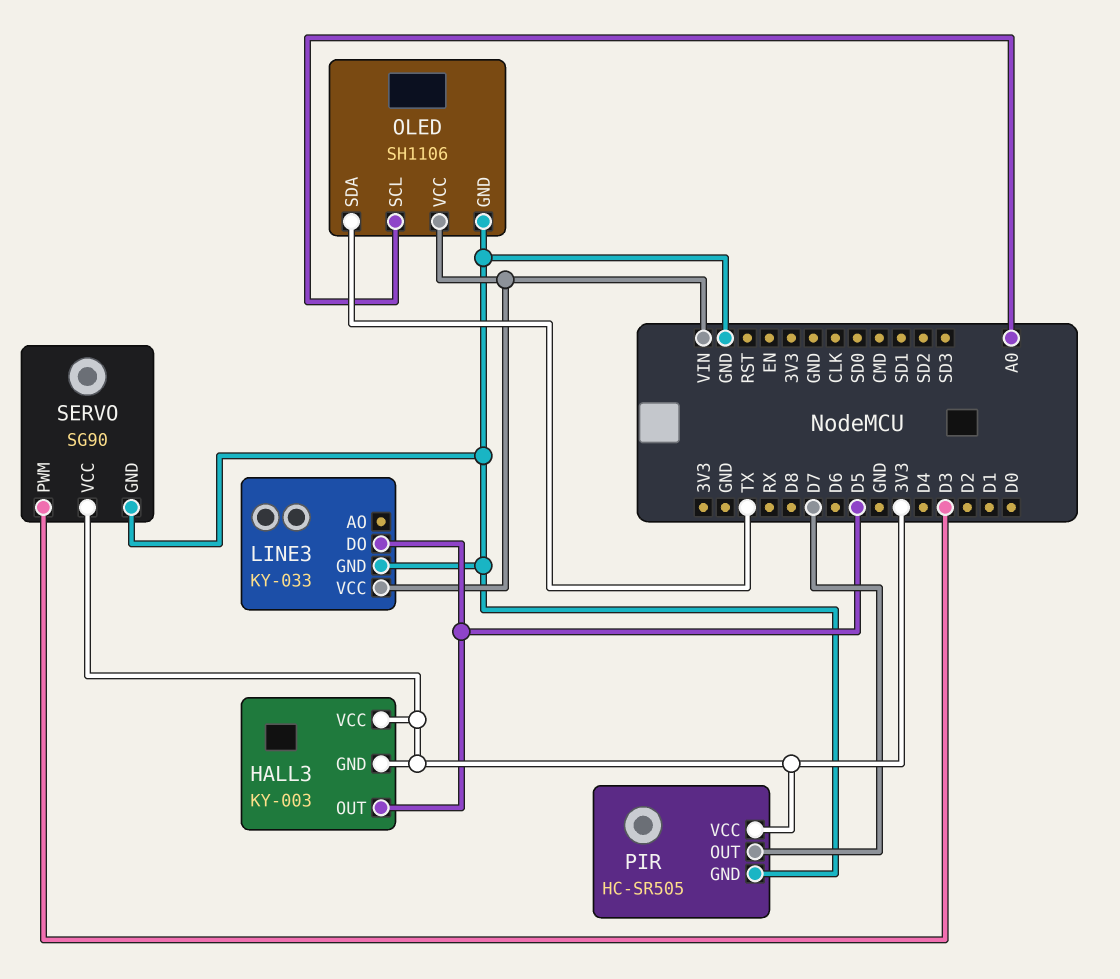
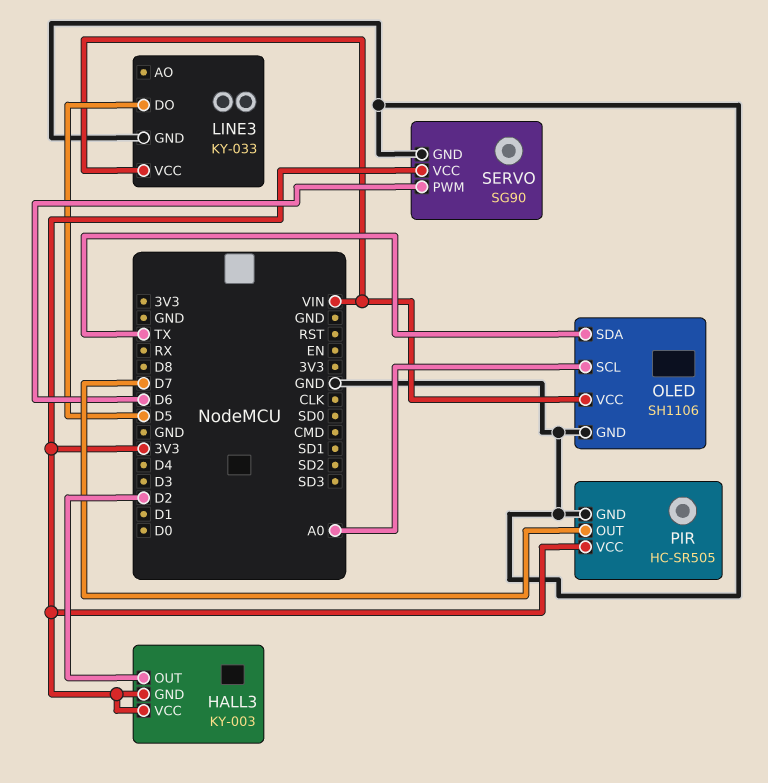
HALL3 pin OUT: D5 -> D2
SERVO pin PWM: D3 -> D6

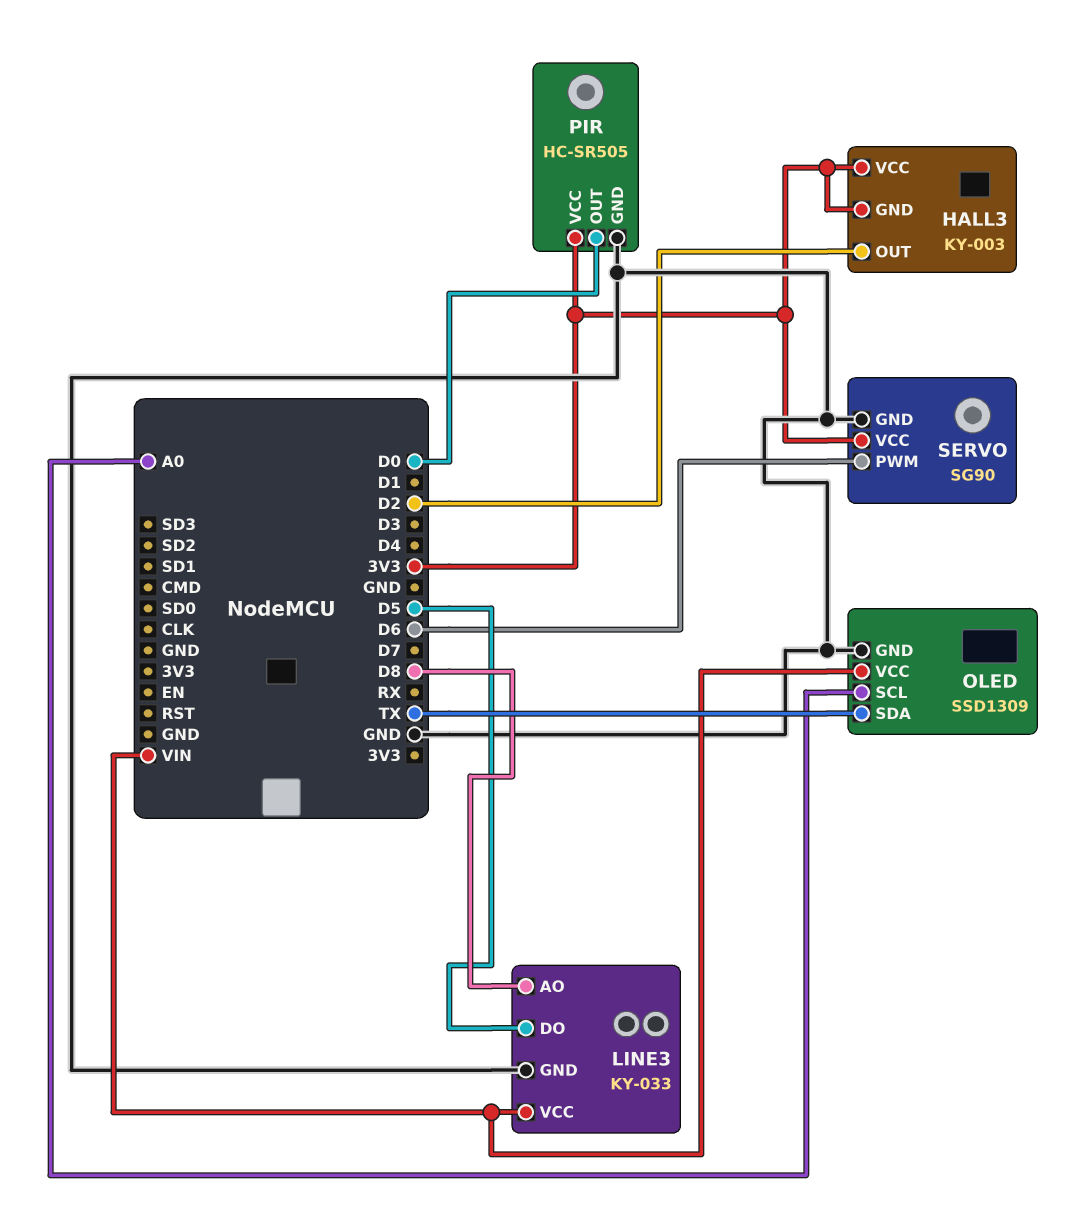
LINE3 pin AO: none -> D8
OLED: SH1106 -> SSD1309
PIR pin OUT: D7 -> D0

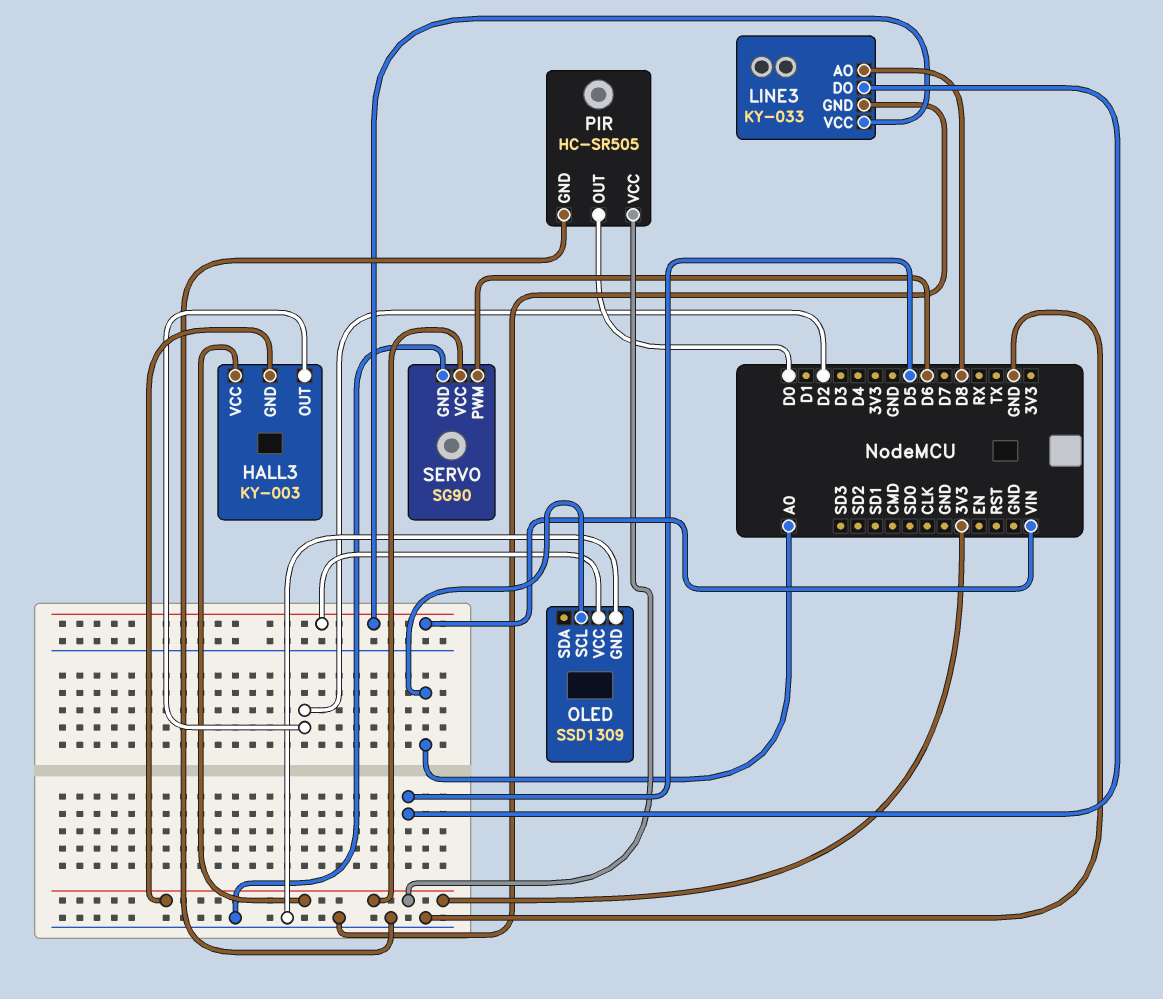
OLED pin SDA: TX -> none

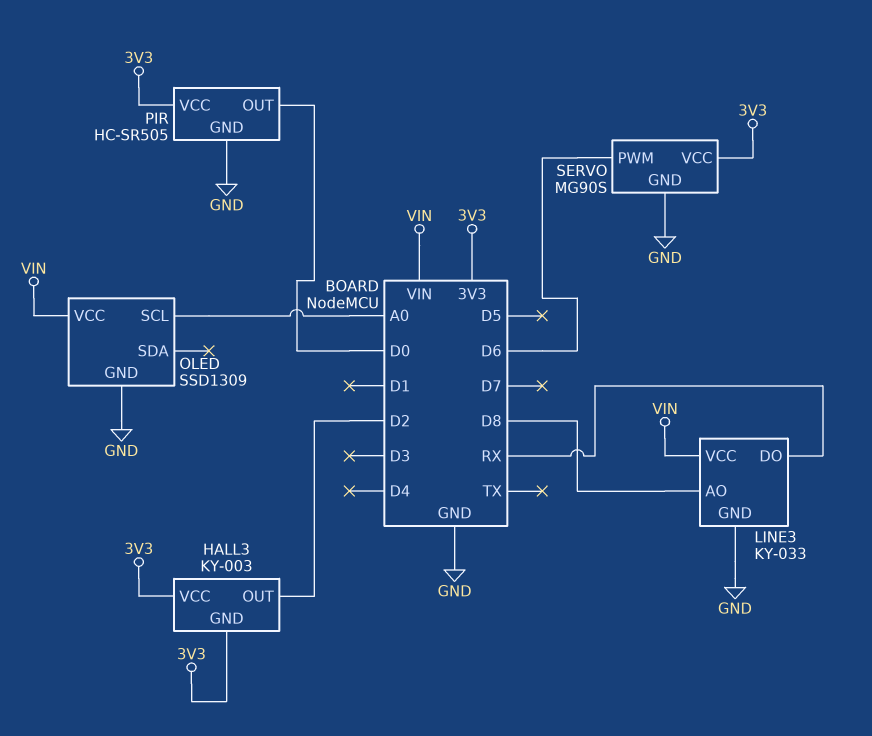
LINE3 pin DO: D5 -> RX
SERVO: SG90 -> MG90S

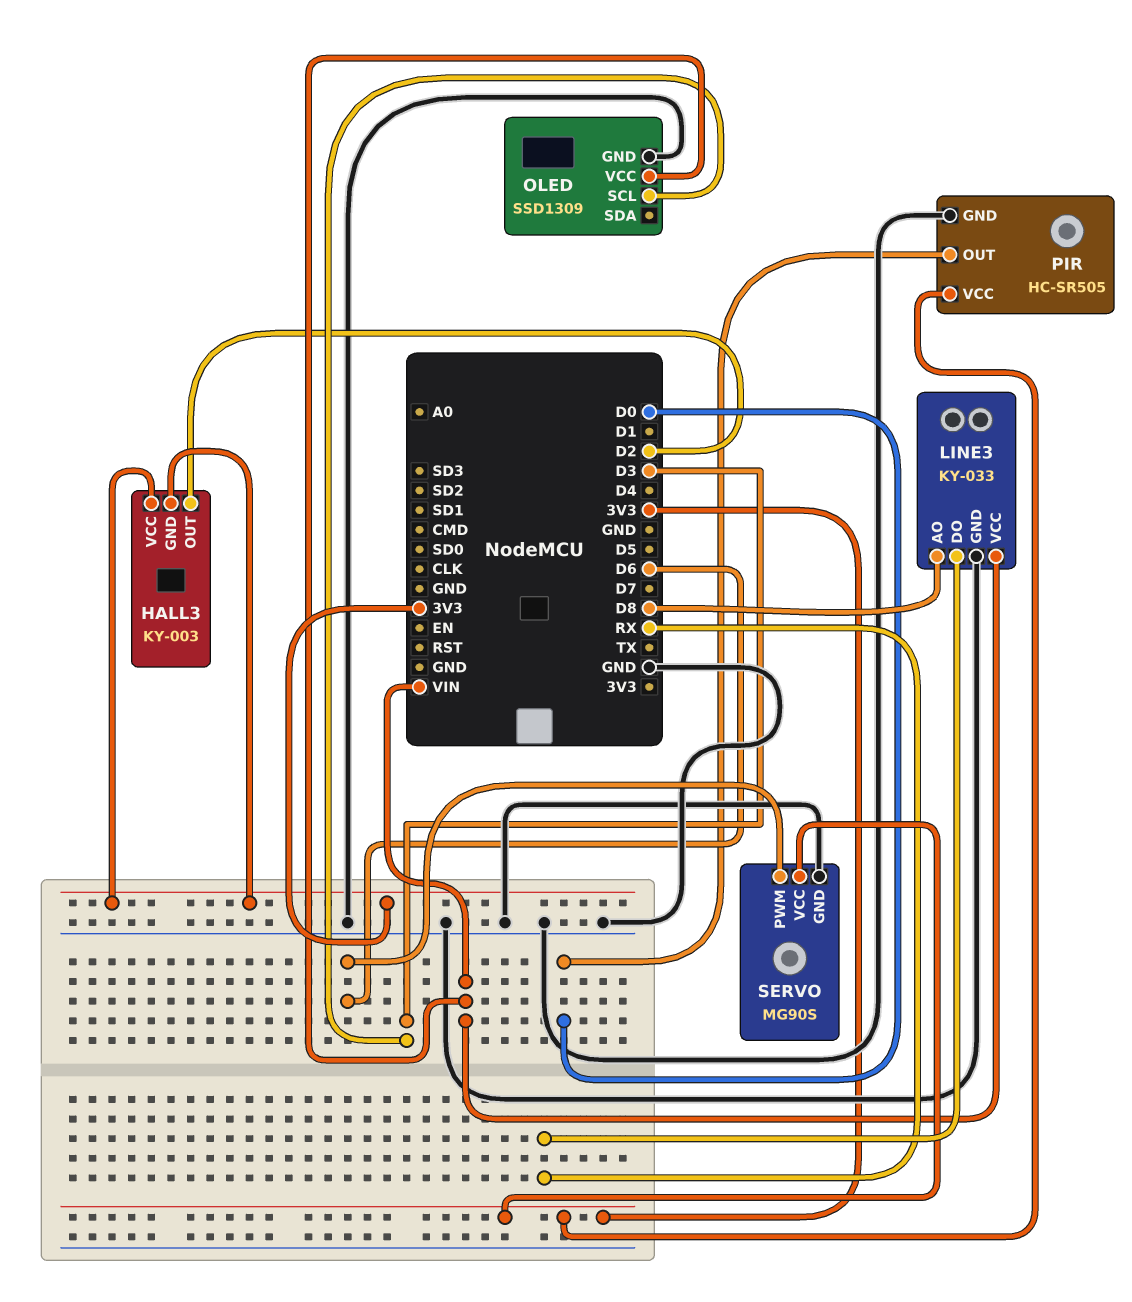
OLED pin SCL: A0 -> D3

